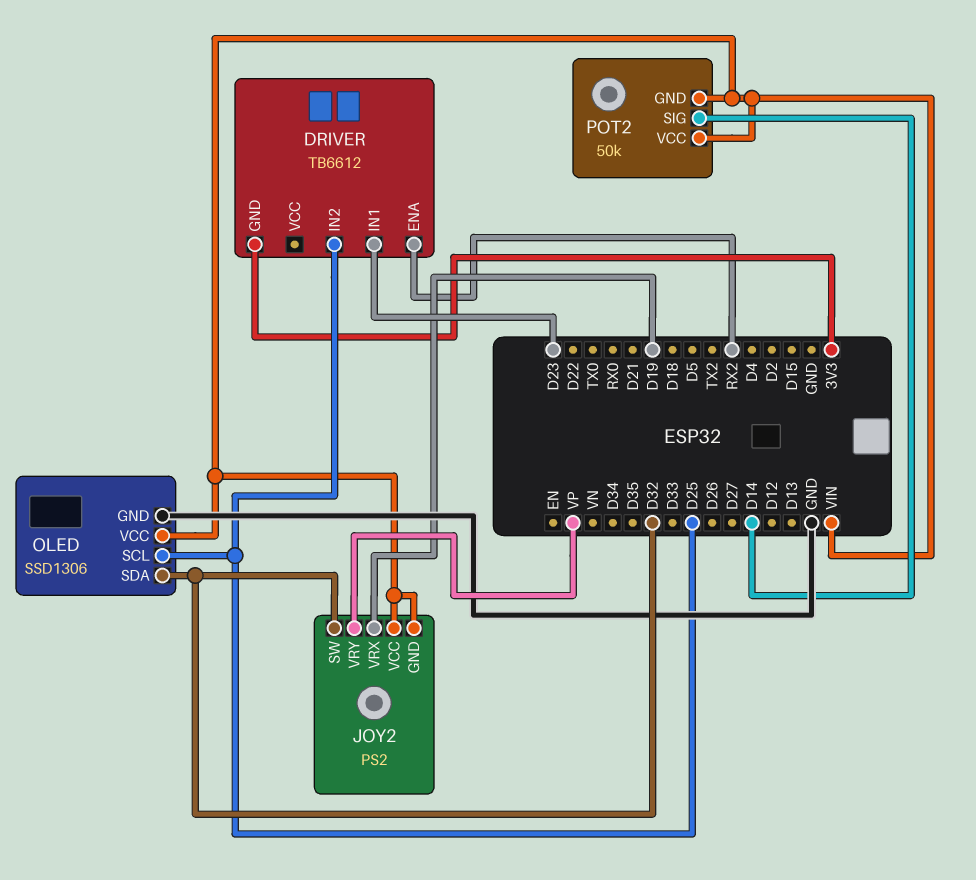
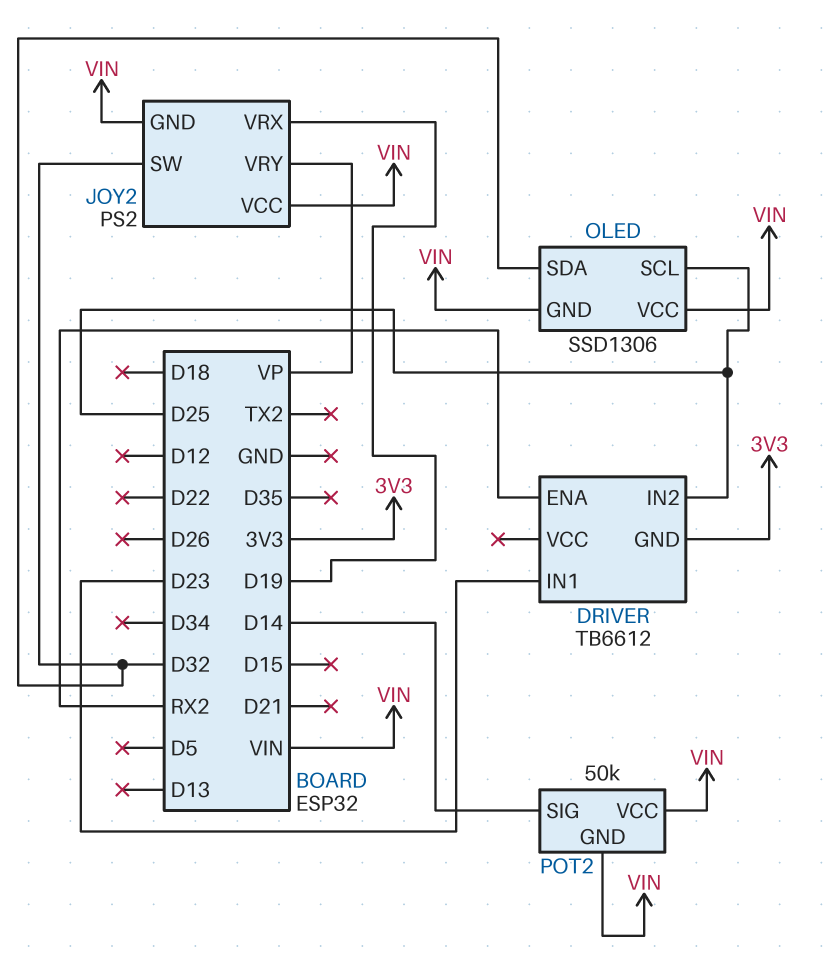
OLED pin GND: GND -> VIN

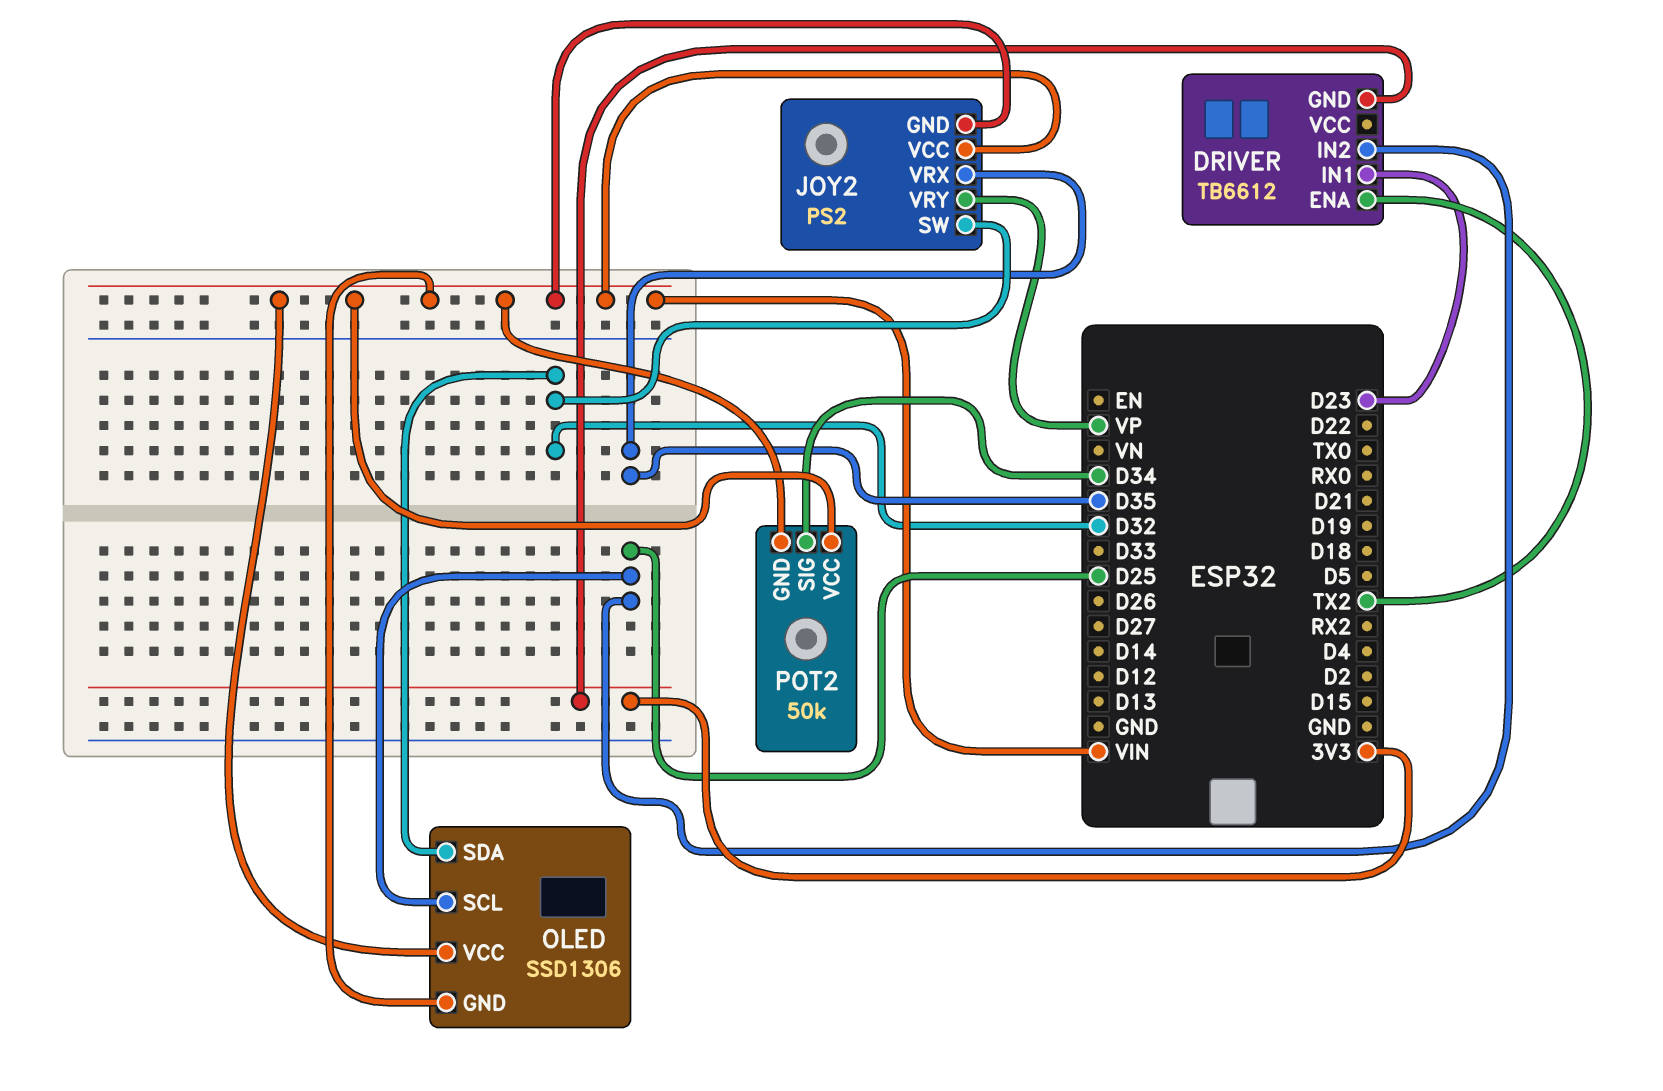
DRIVER pin ENA: RX2 -> TX2
JOY2 pin VRX: D19 -> D35
POT2 pin SIG: D14 -> D34

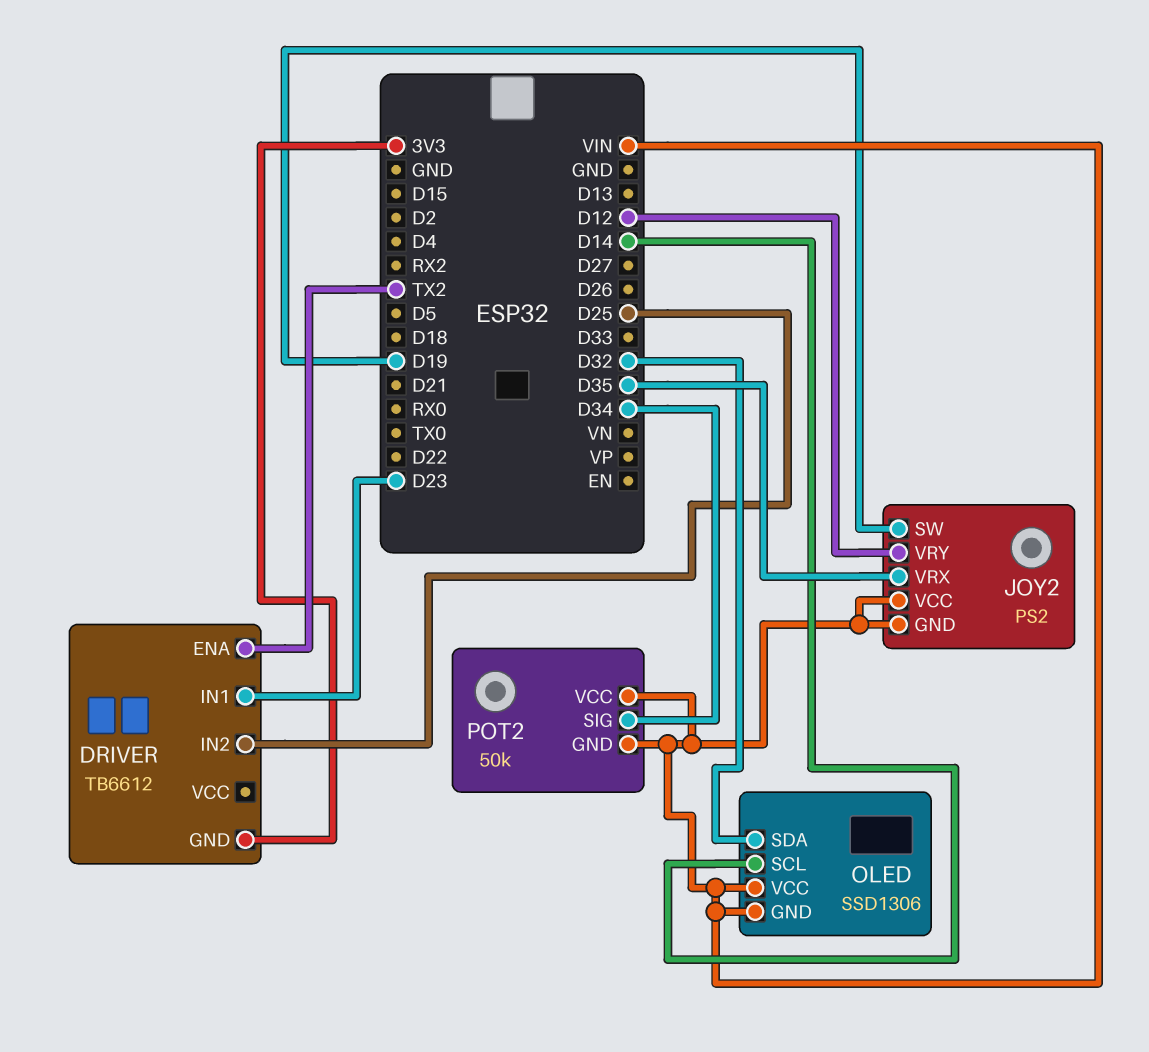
JOY2 pin SW: D32 -> D19
JOY2 pin VRY: VP -> D12
OLED pin SCL: D25 -> D14

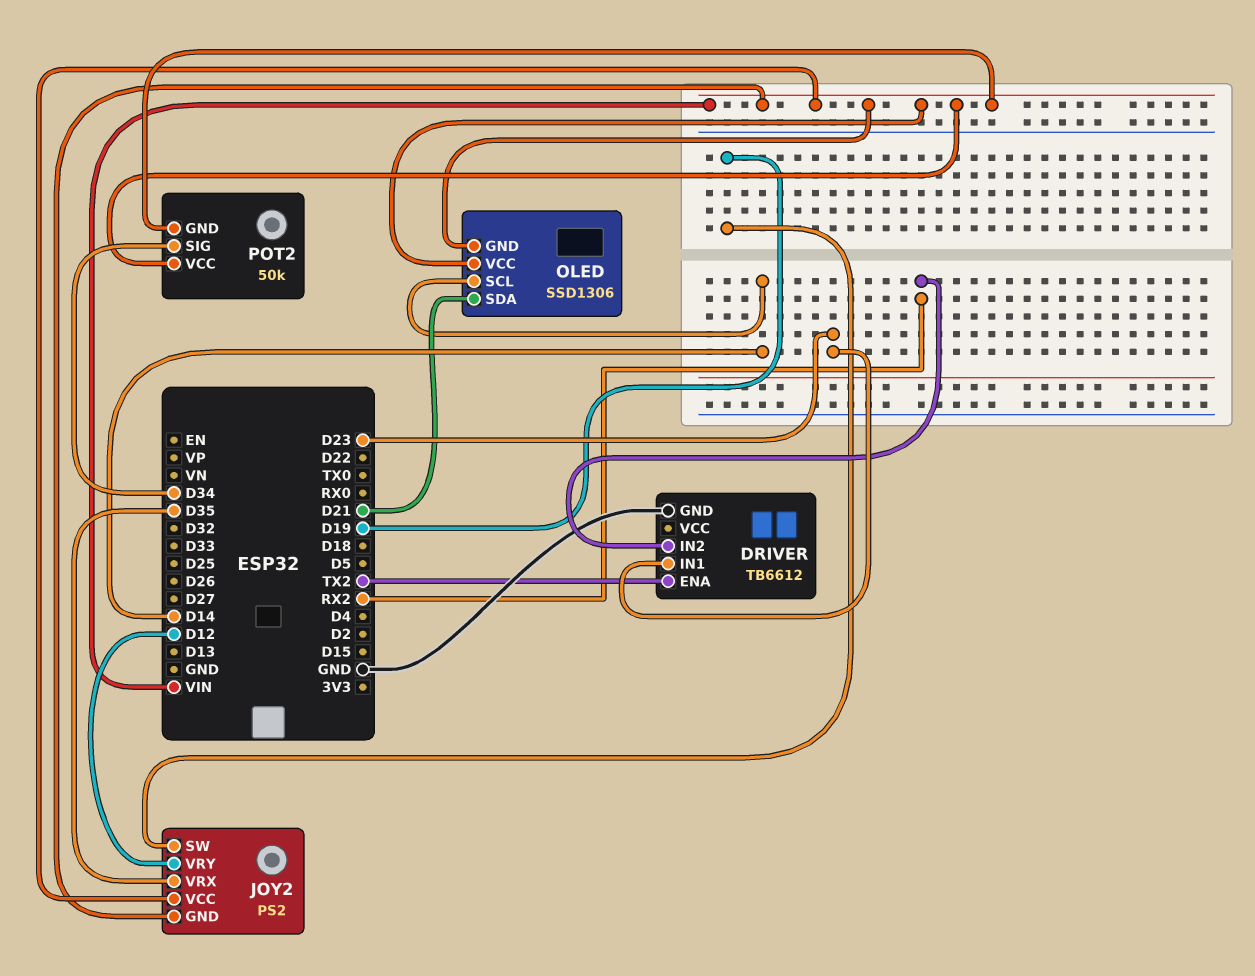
DRIVER pin GND: 3V3 -> GND
DRIVER pin IN2: D25 -> RX2
OLED pin SDA: D32 -> D21

